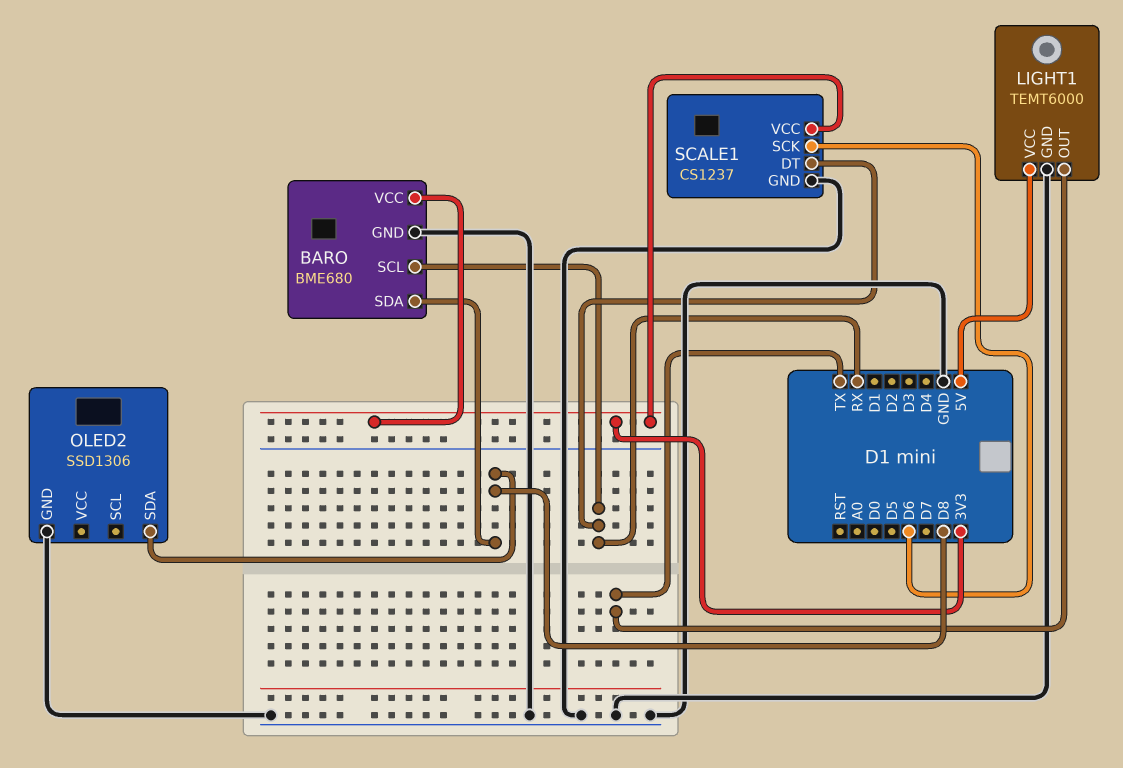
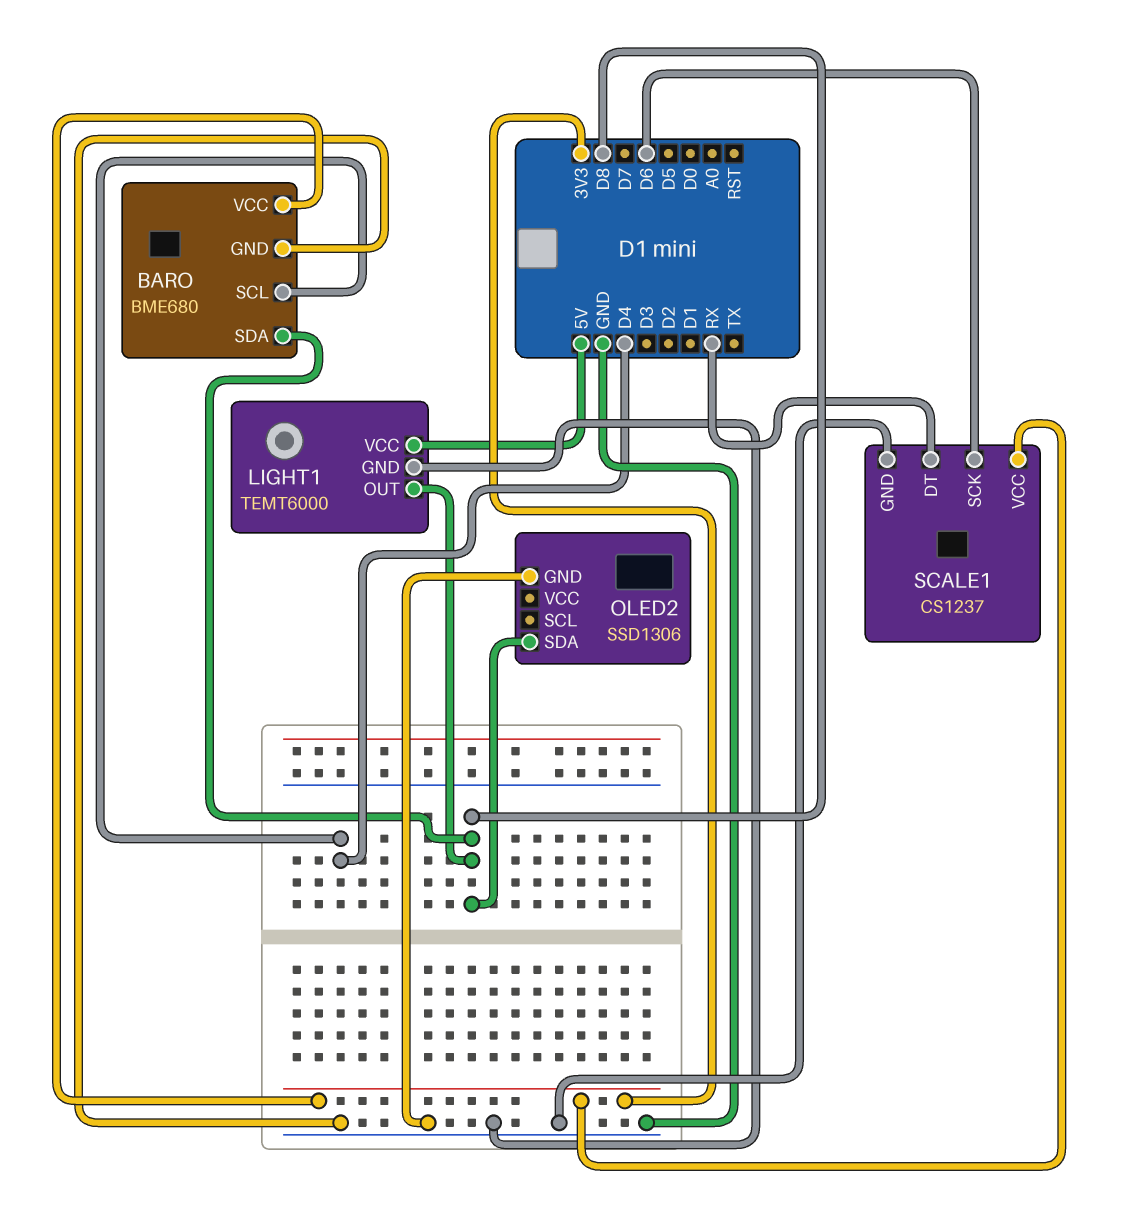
BARO pin SCL: RX -> D4
LIGHT1 pin OUT: TX -> D8

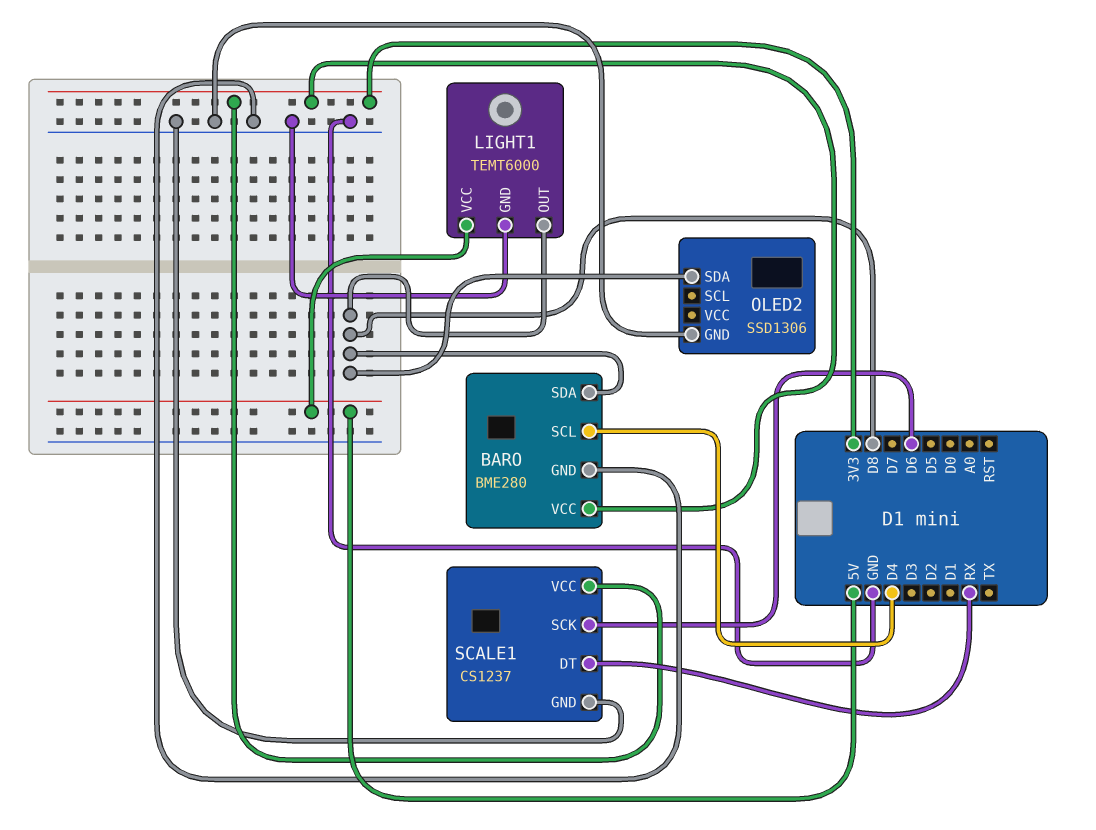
BARO: BME680 -> BME280

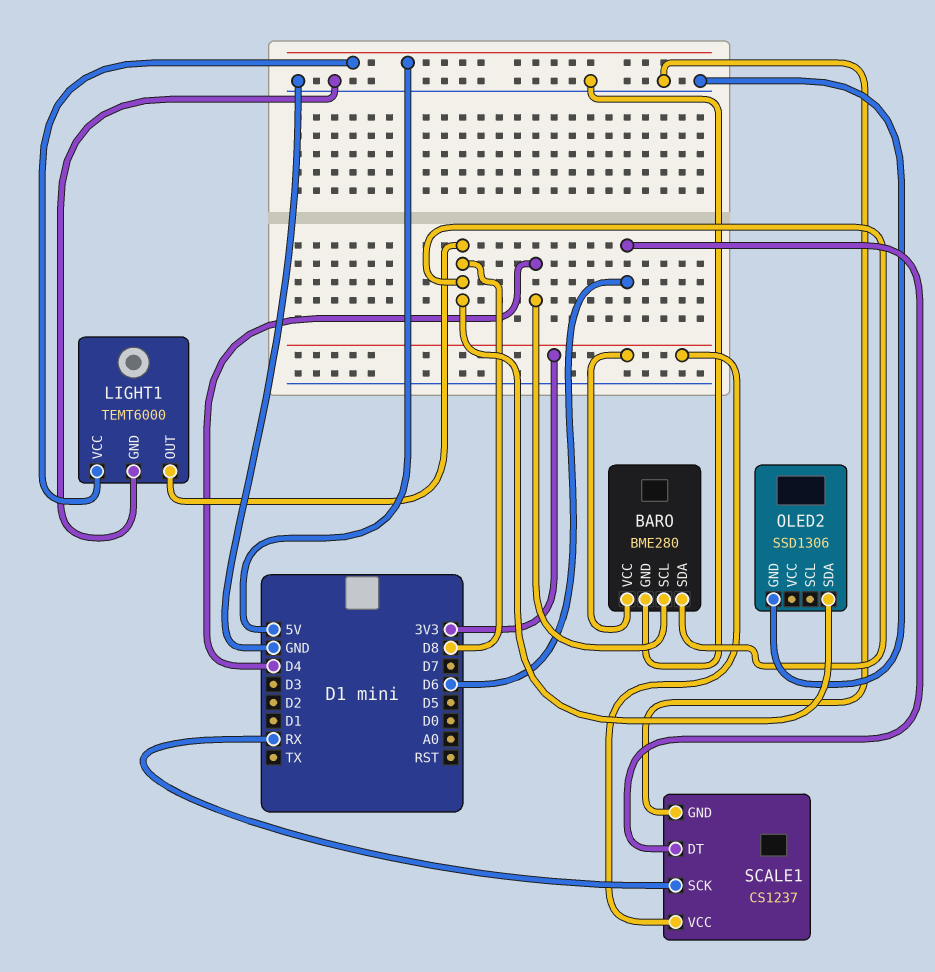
SCALE1 pin DT: RX -> D6
SCALE1 pin SCK: D6 -> RX

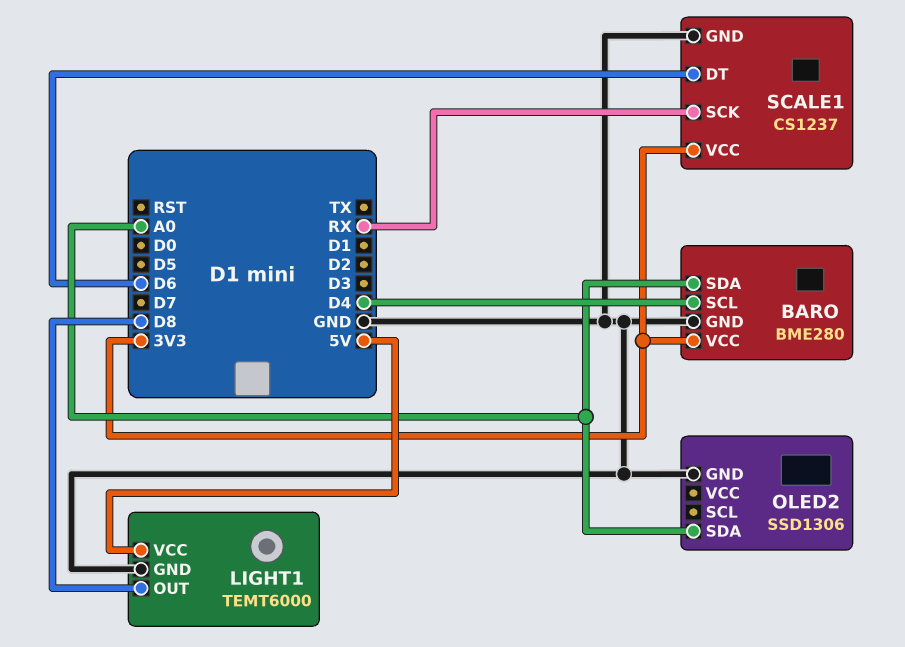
BARO pin SDA: D8 -> A0
OLED2 pin SDA: D8 -> A0

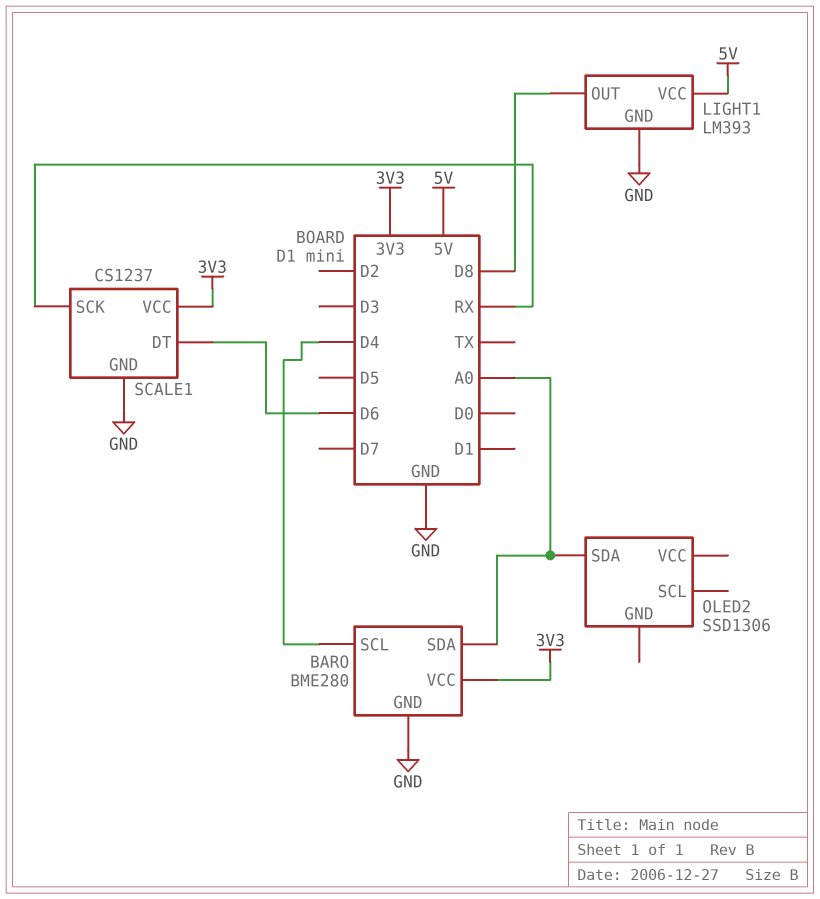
LIGHT1: TEMT6000 -> LM393
OLED2 pin GND: GND -> none

